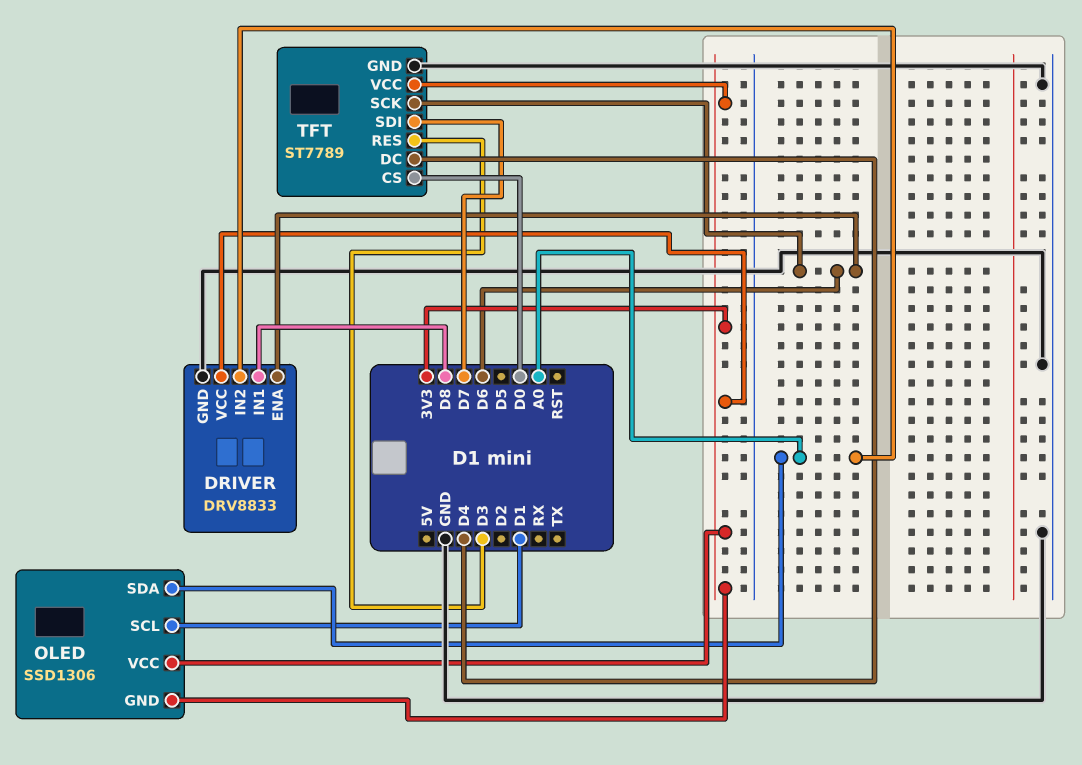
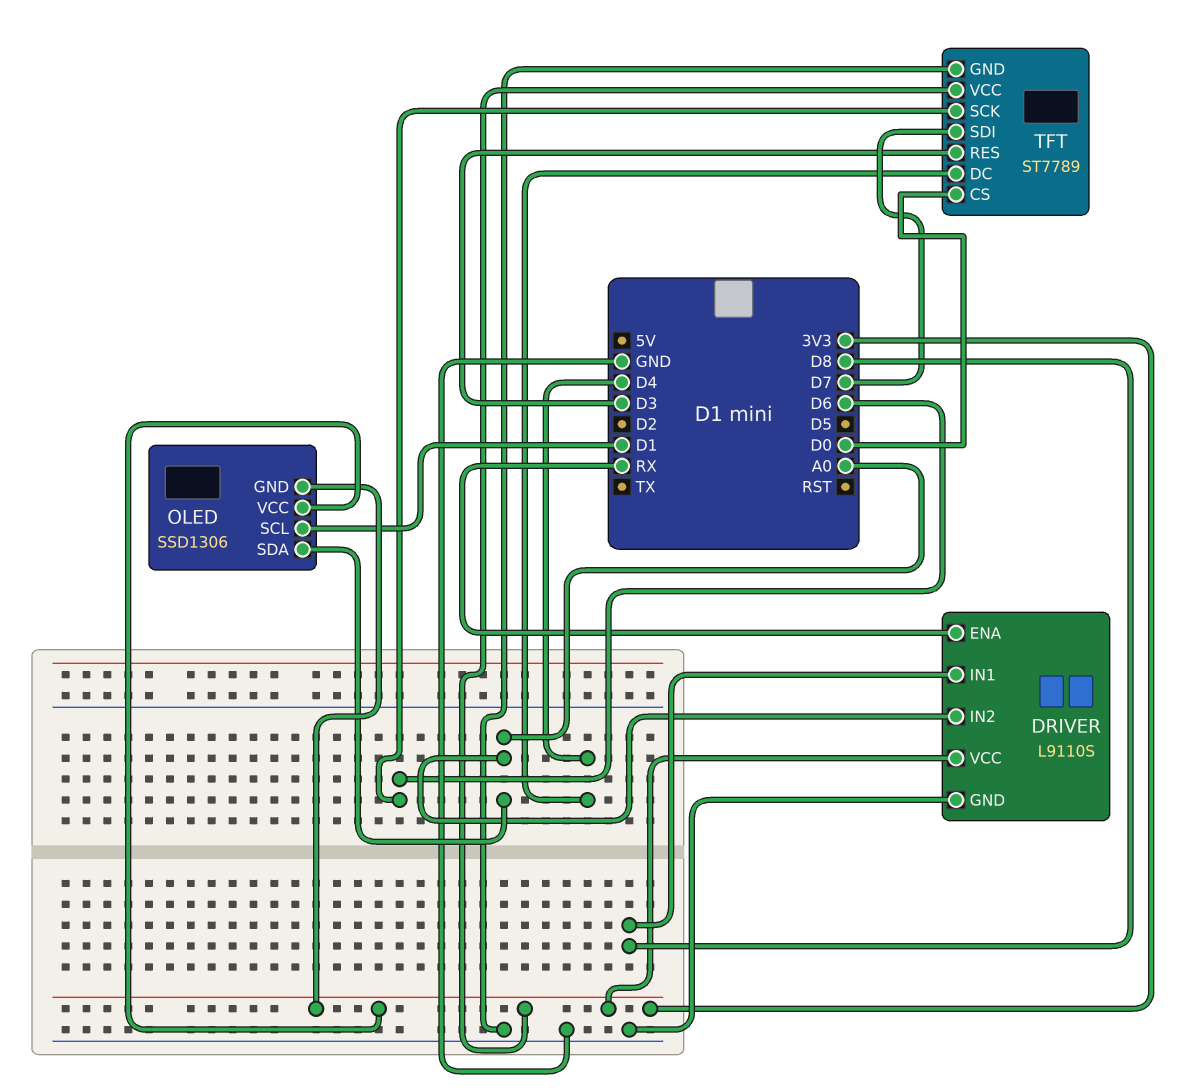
DRIVER: DRV8833 -> L9110S
DRIVER pin ENA: D6 -> RX

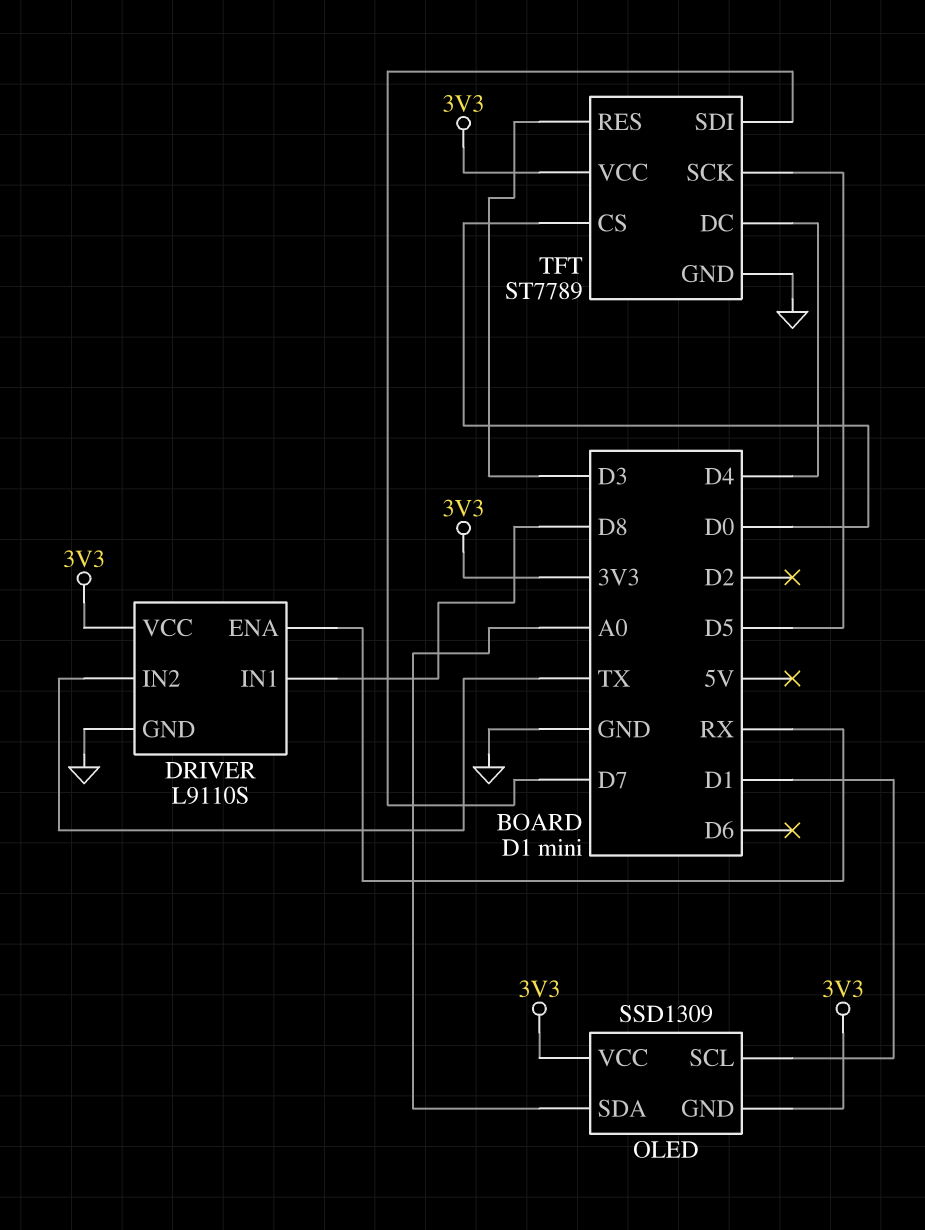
DRIVER pin IN2: A0 -> TX
OLED: SSD1306 -> SSD1309
TFT pin SCK: D6 -> D5

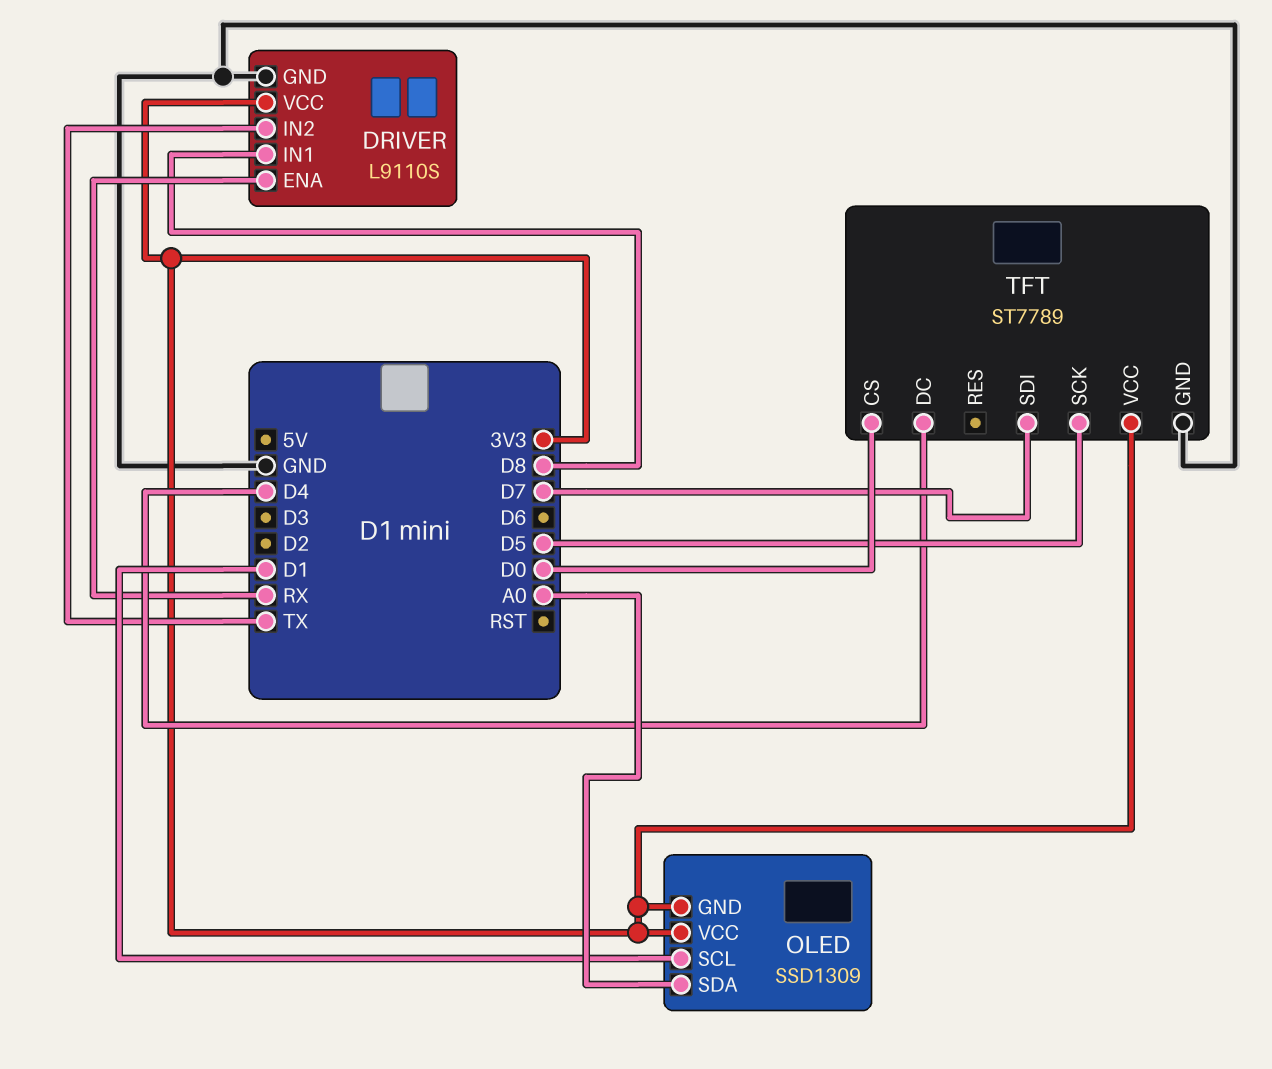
TFT pin RES: D3 -> none

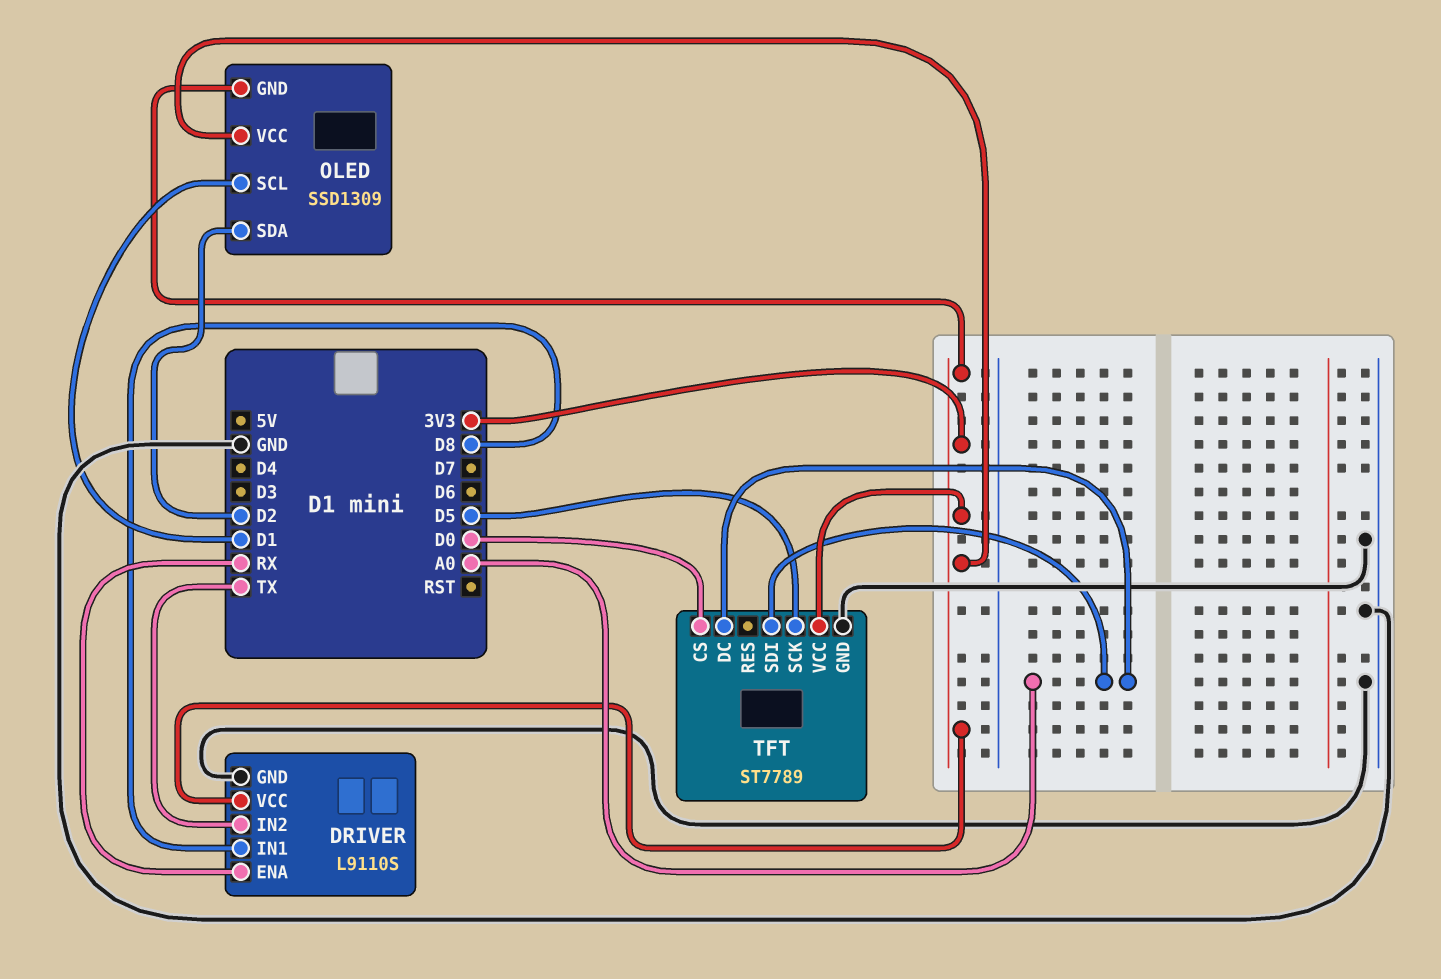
OLED pin SDA: A0 -> D2
TFT pin DC: D4 -> A0
TFT pin SDI: D7 -> A0

